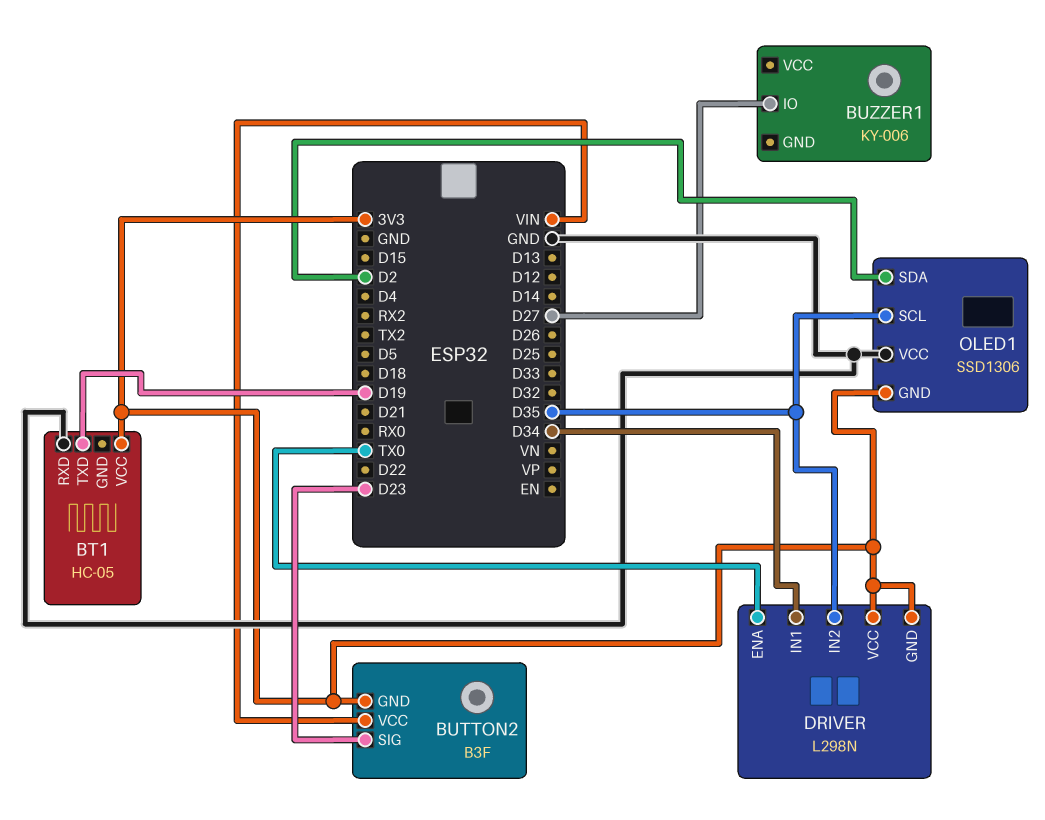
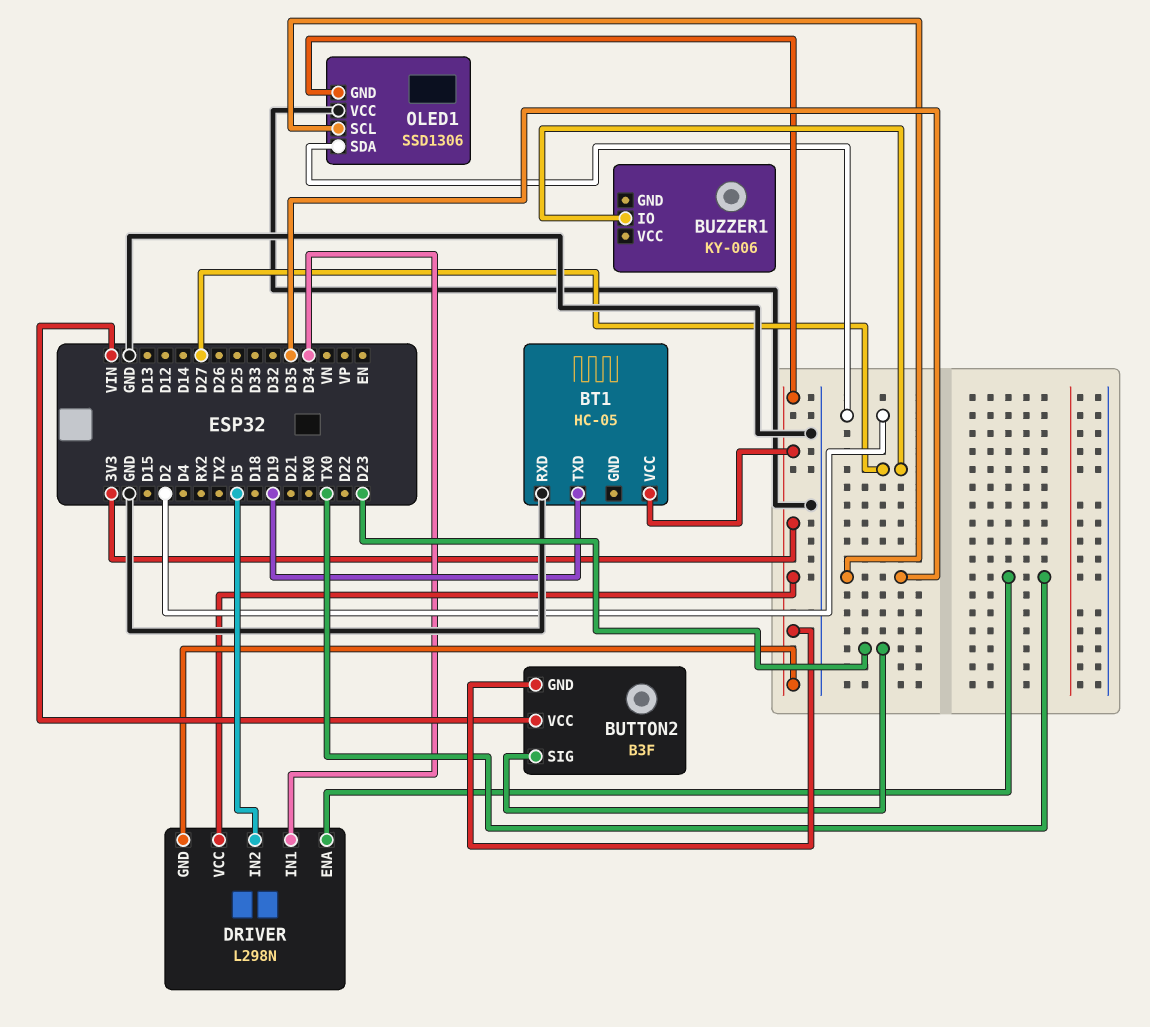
DRIVER pin IN2: D35 -> D5

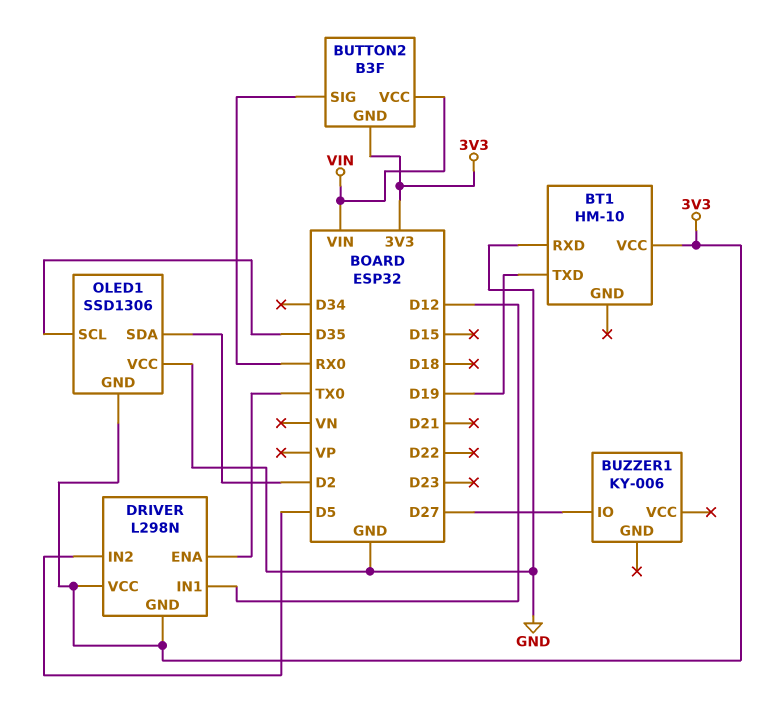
BT1: HC-05 -> HM-10
BUTTON2 pin SIG: D23 -> RX0
DRIVER pin IN1: D34 -> D12

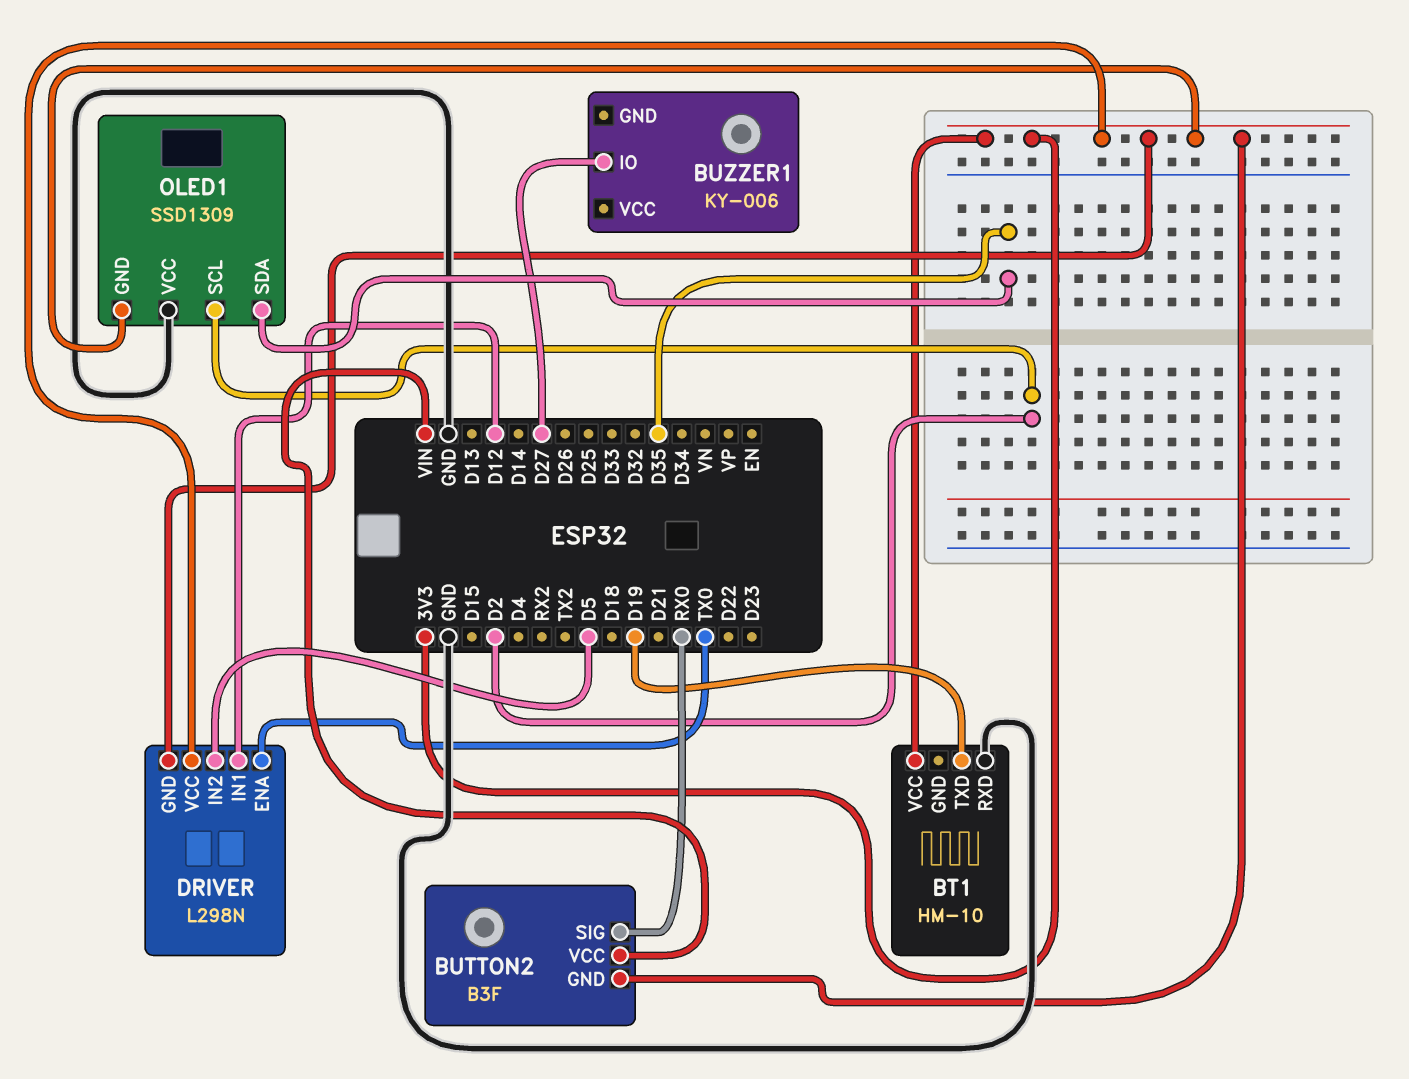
OLED1: SSD1306 -> SSD1309
OLED1 pin SCL: D35 -> D2
OLED1 pin SDA: D2 -> D35

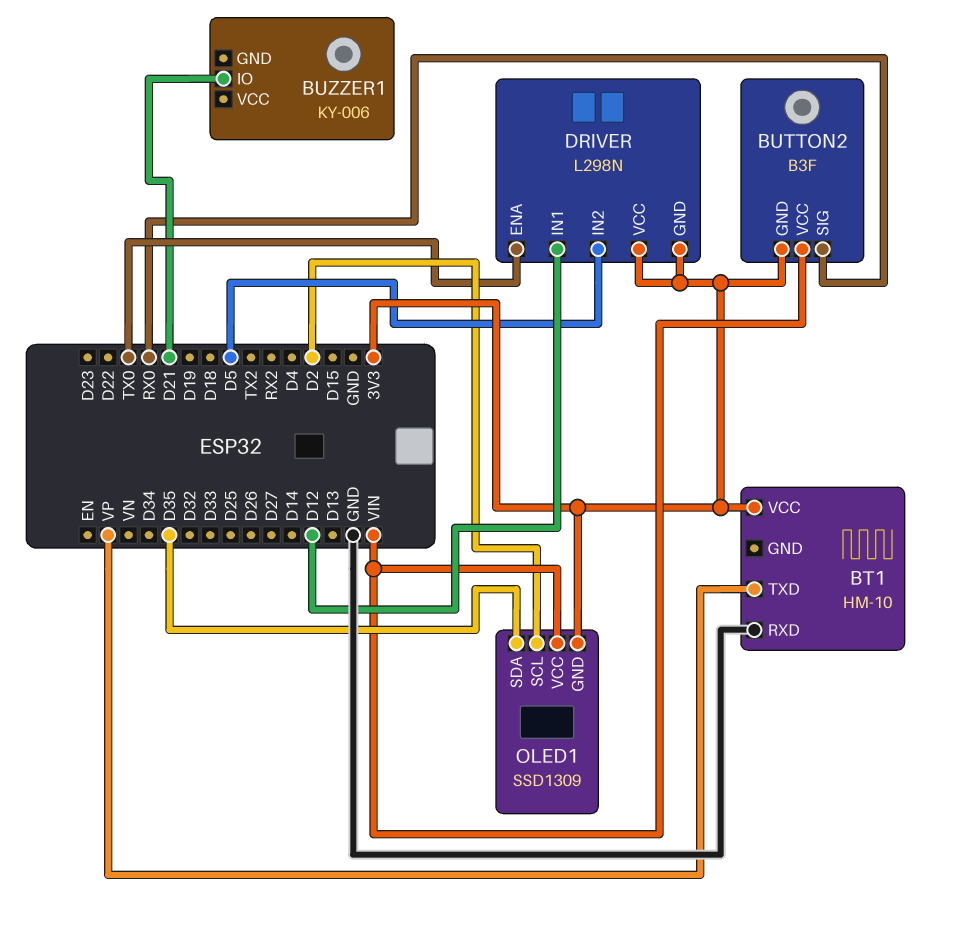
BT1 pin TXD: D19 -> VP
BUZZER1 pin IO: D27 -> D21
OLED1 pin VCC: GND -> VIN

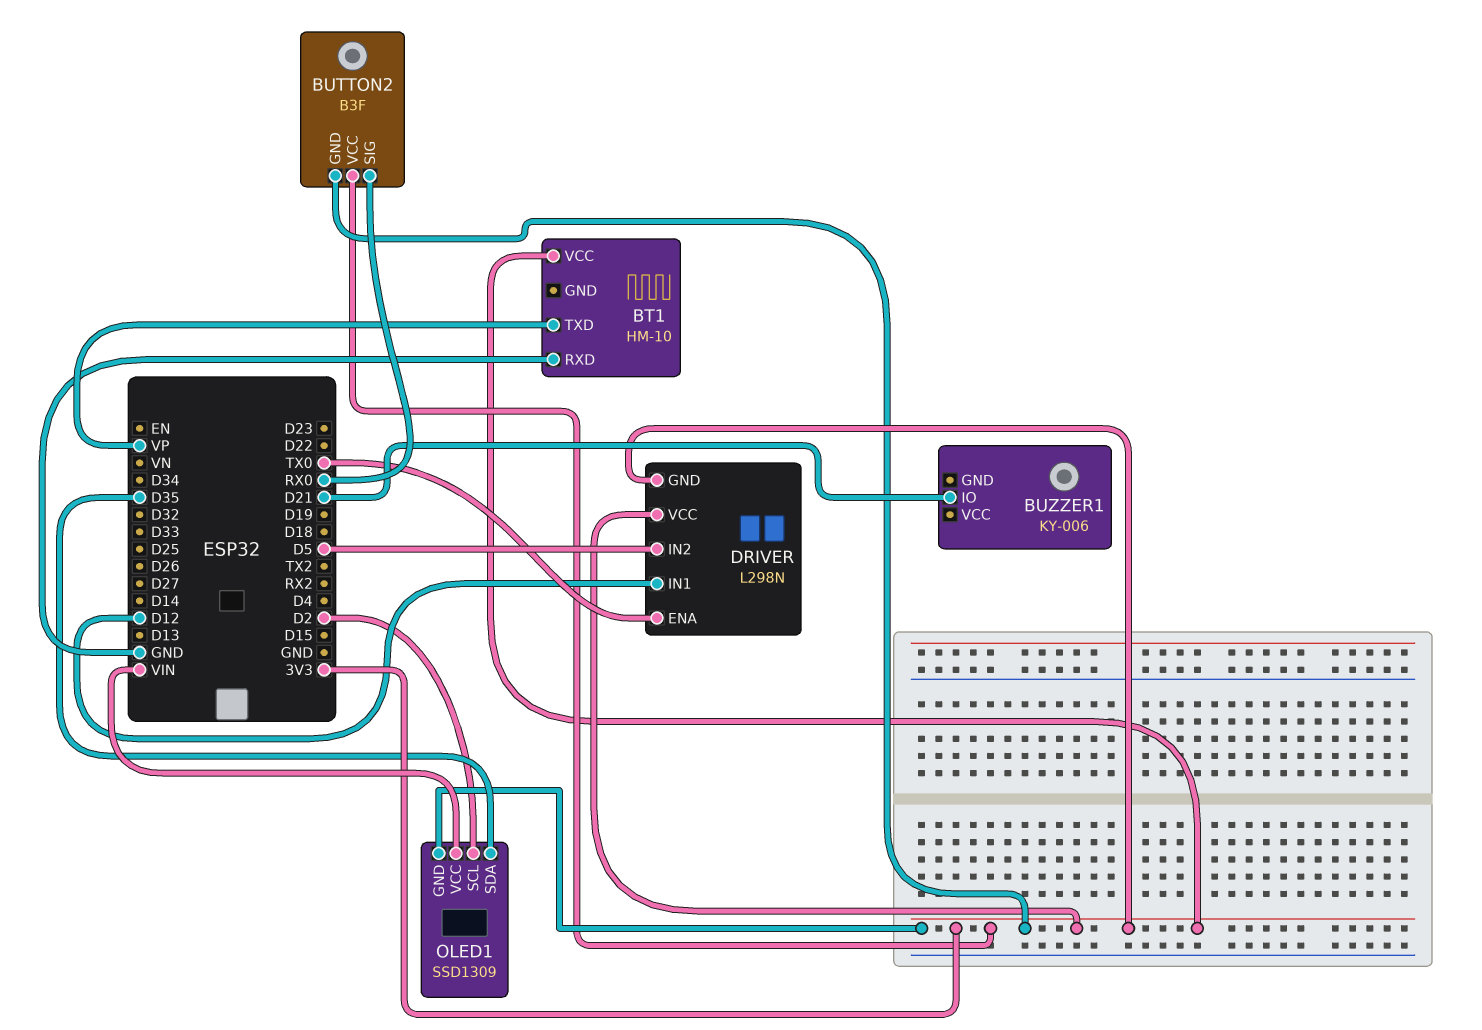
BUTTON2 pin VCC: VIN -> 3V3

